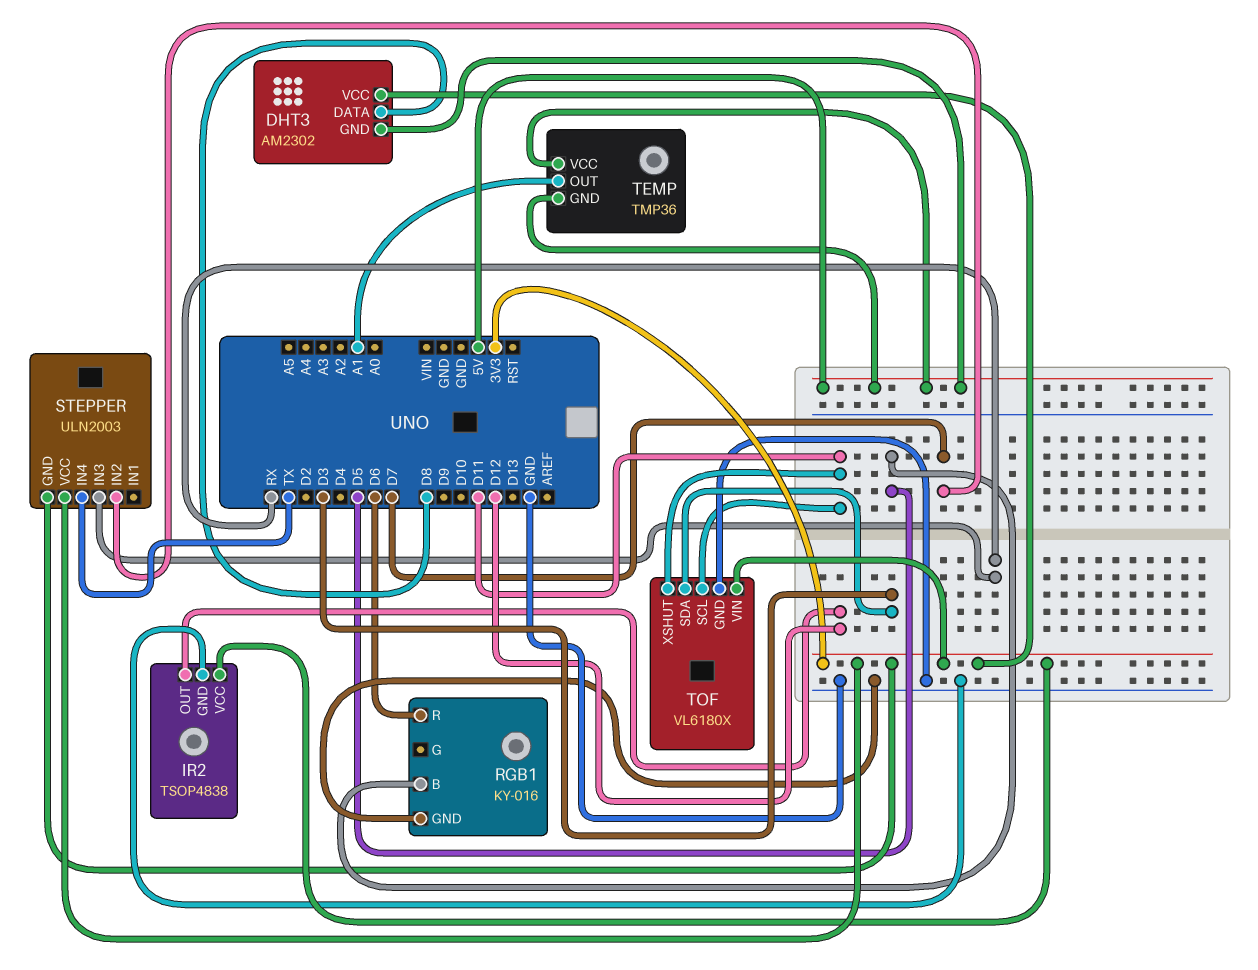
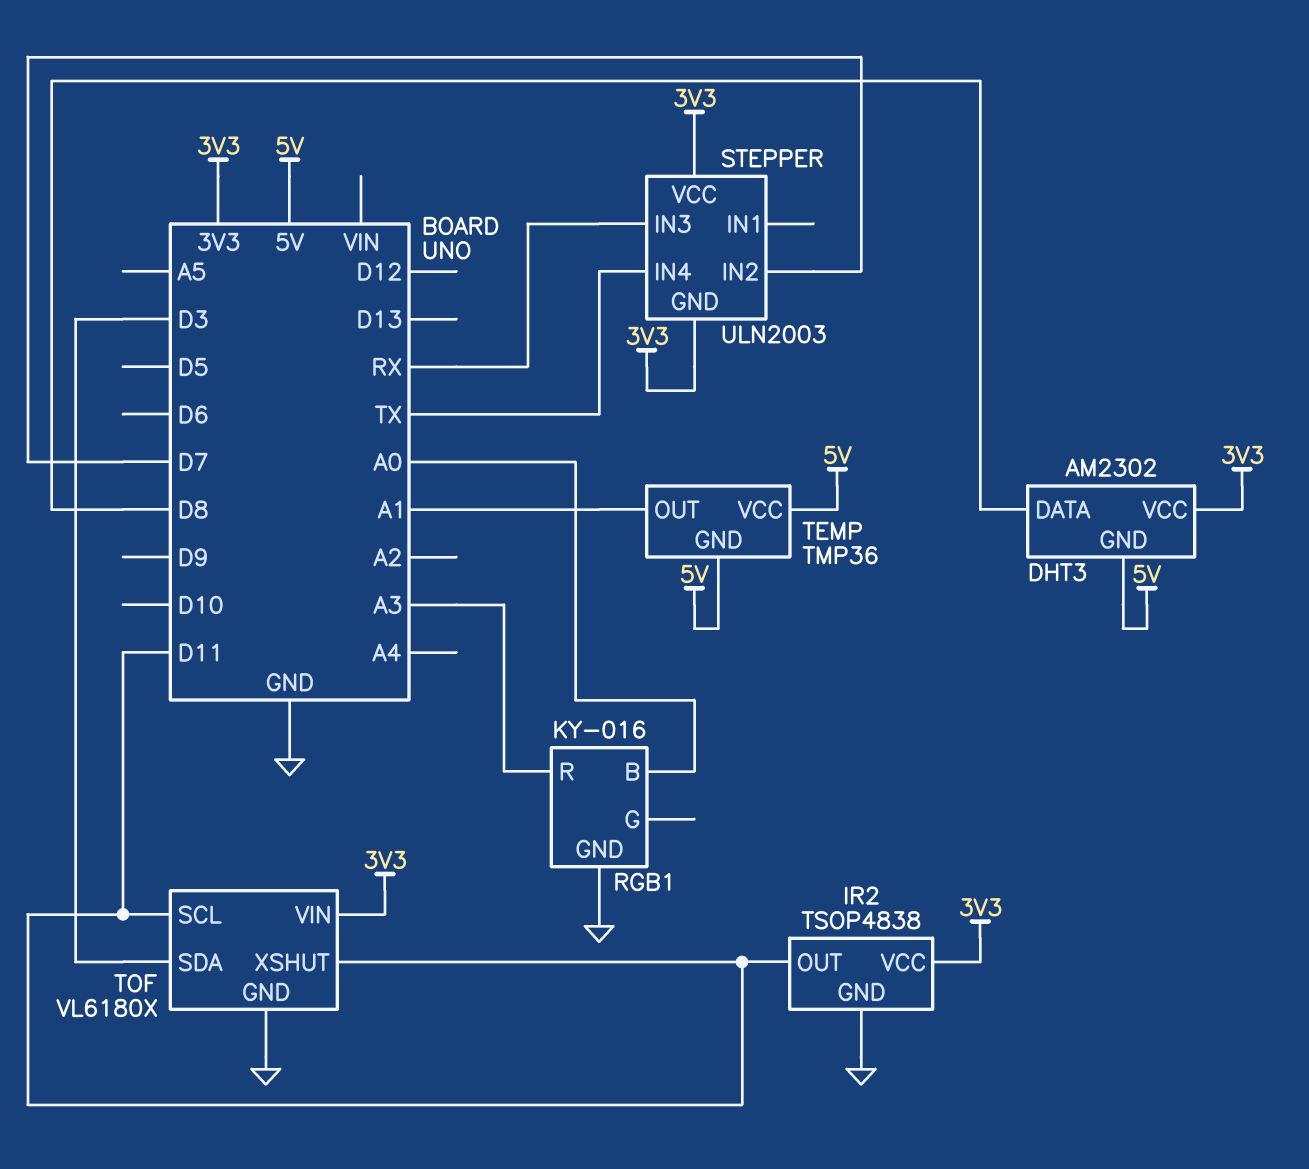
IR2 pin OUT: D12 -> D11
RGB1 pin B: D5 -> A0
RGB1 pin R: D6 -> A3

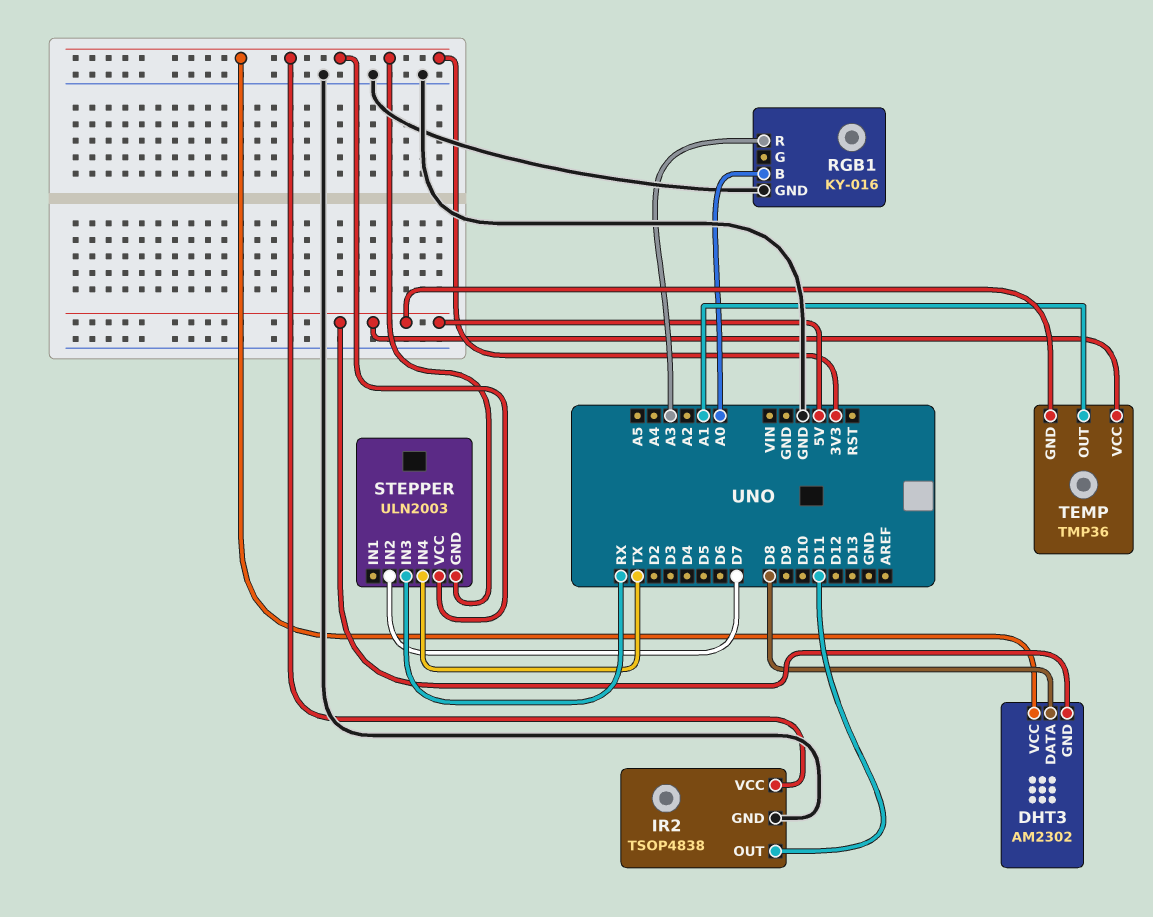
TOF: VL6180X -> none
TOF pin GND: GND -> none
TOF pin SCL: D11 -> none
TOF pin SDA: D3 -> none
TOF pin VIN: 3V3 -> none
TOF pin XSHUT: D11 -> none

